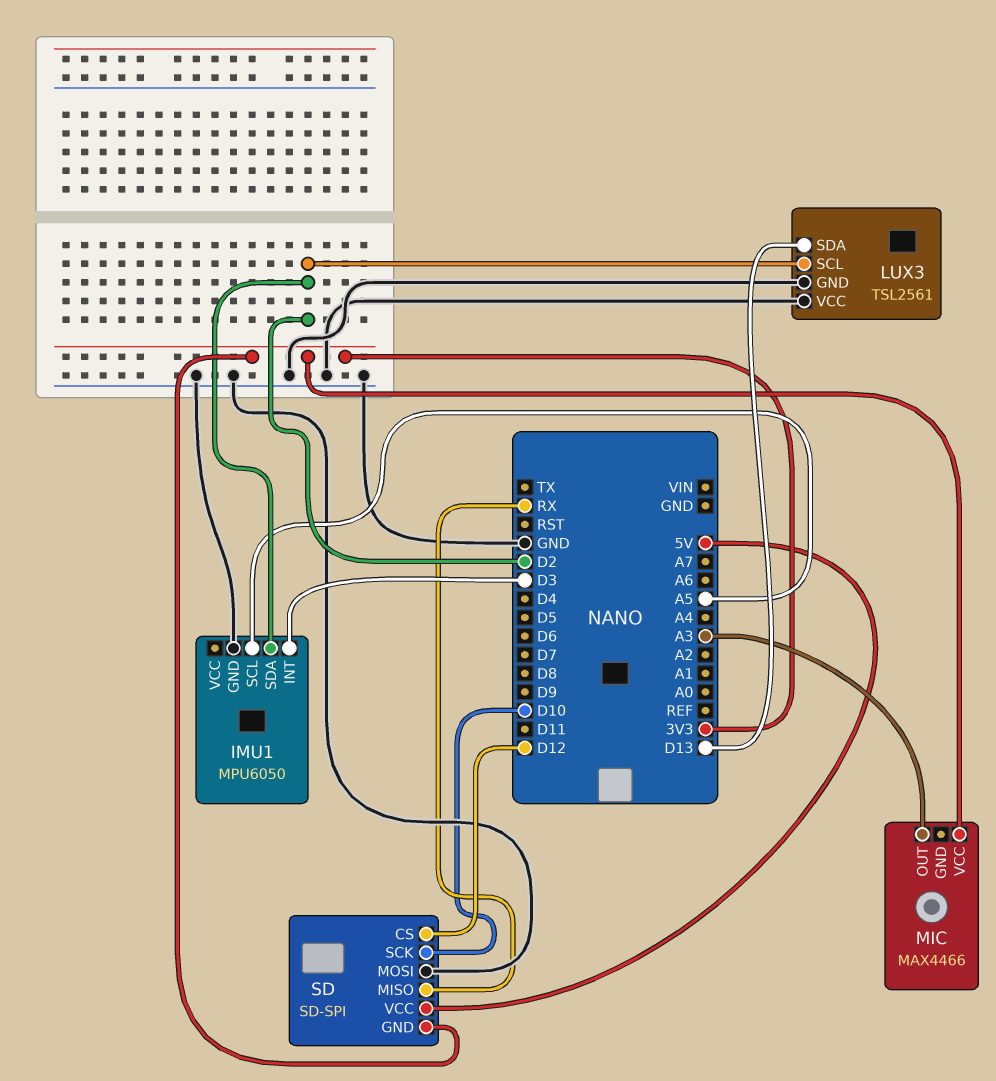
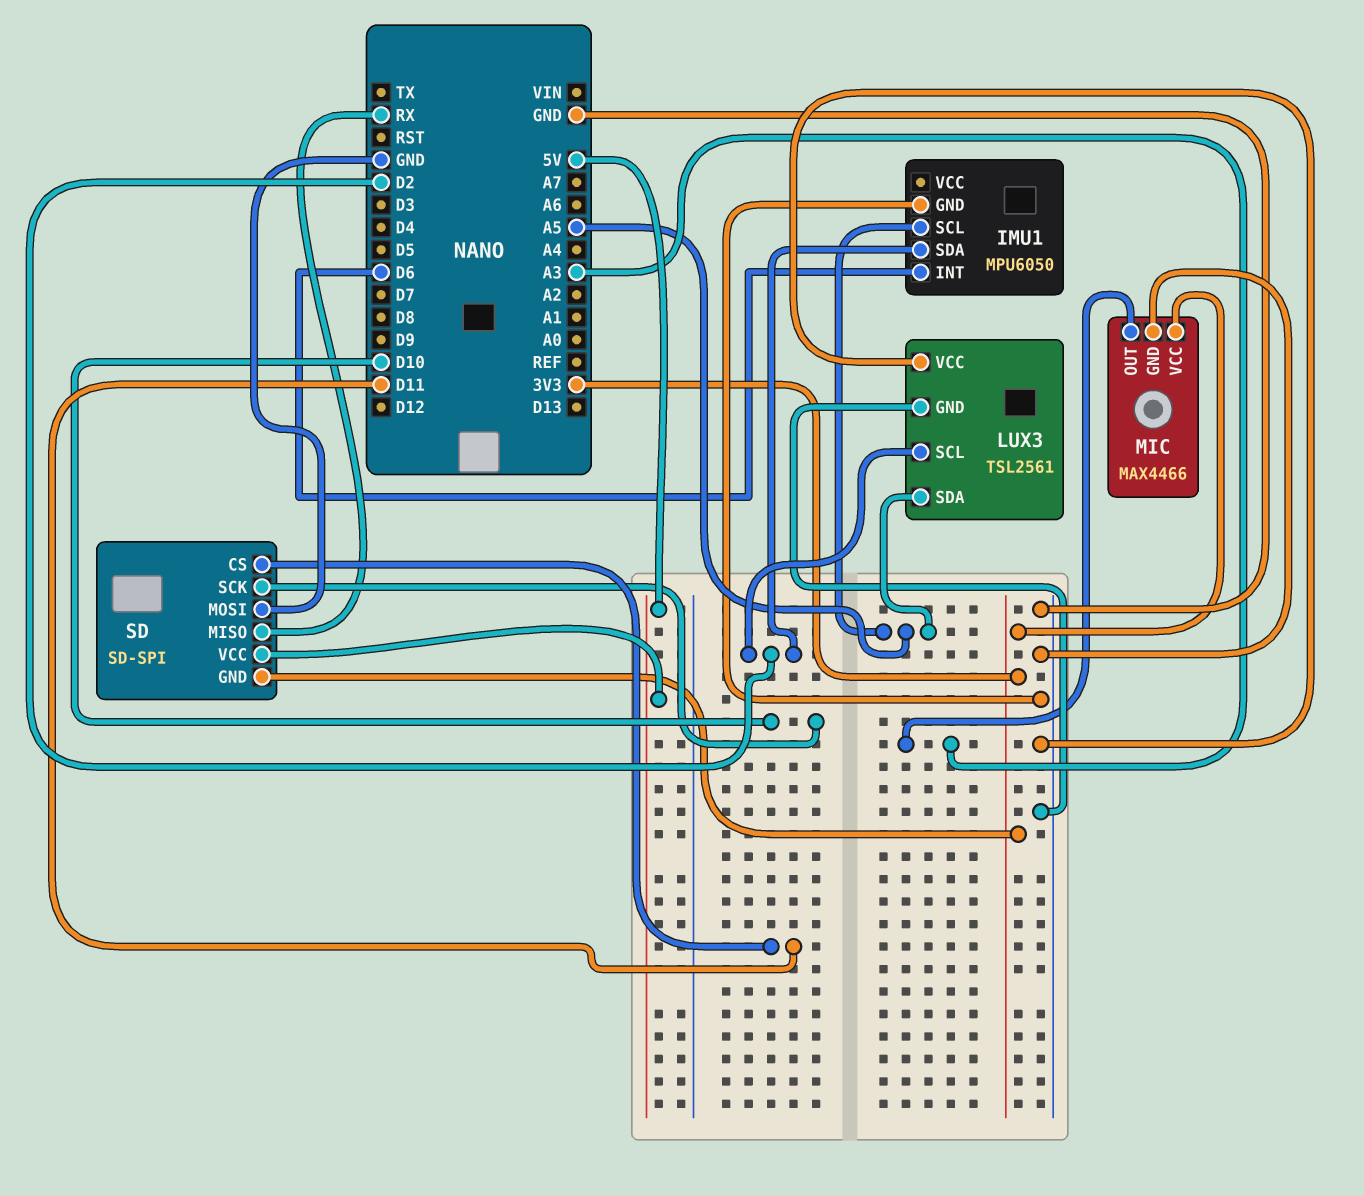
IMU1 pin INT: D3 -> D6
LUX3 pin SDA: D13 -> A5
MIC pin GND: none -> GND
SD pin CS: D12 -> D11

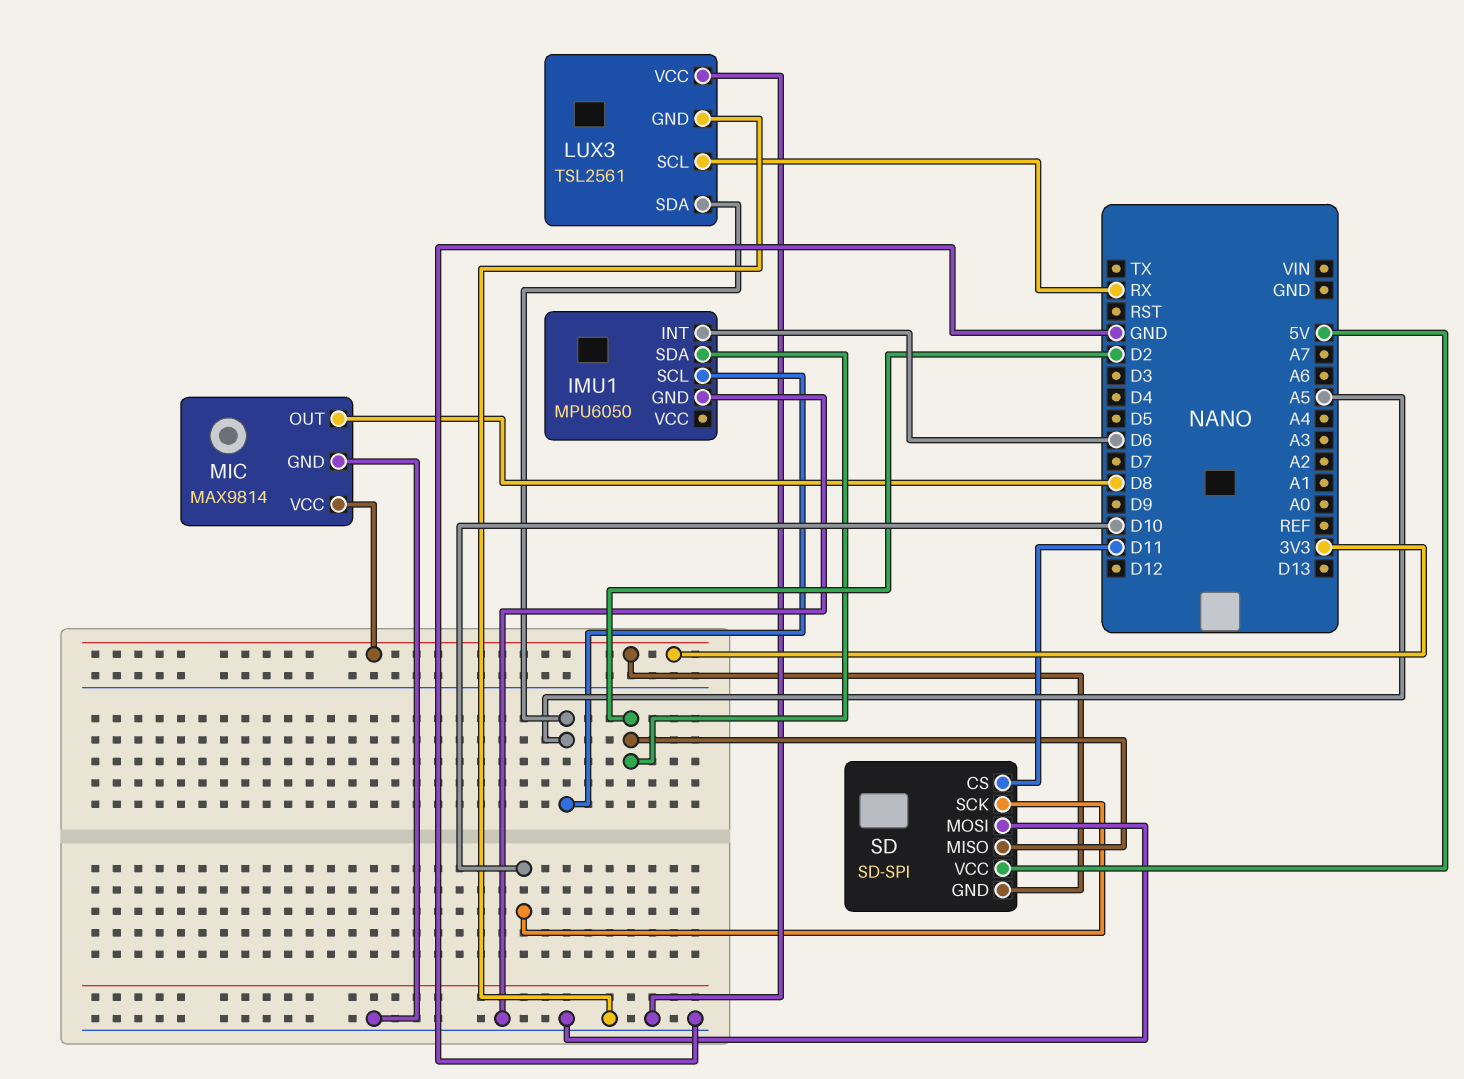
LUX3 pin SCL: D2 -> RX
MIC: MAX4466 -> MAX9814
MIC pin OUT: A3 -> D8
SD pin MISO: RX -> D2

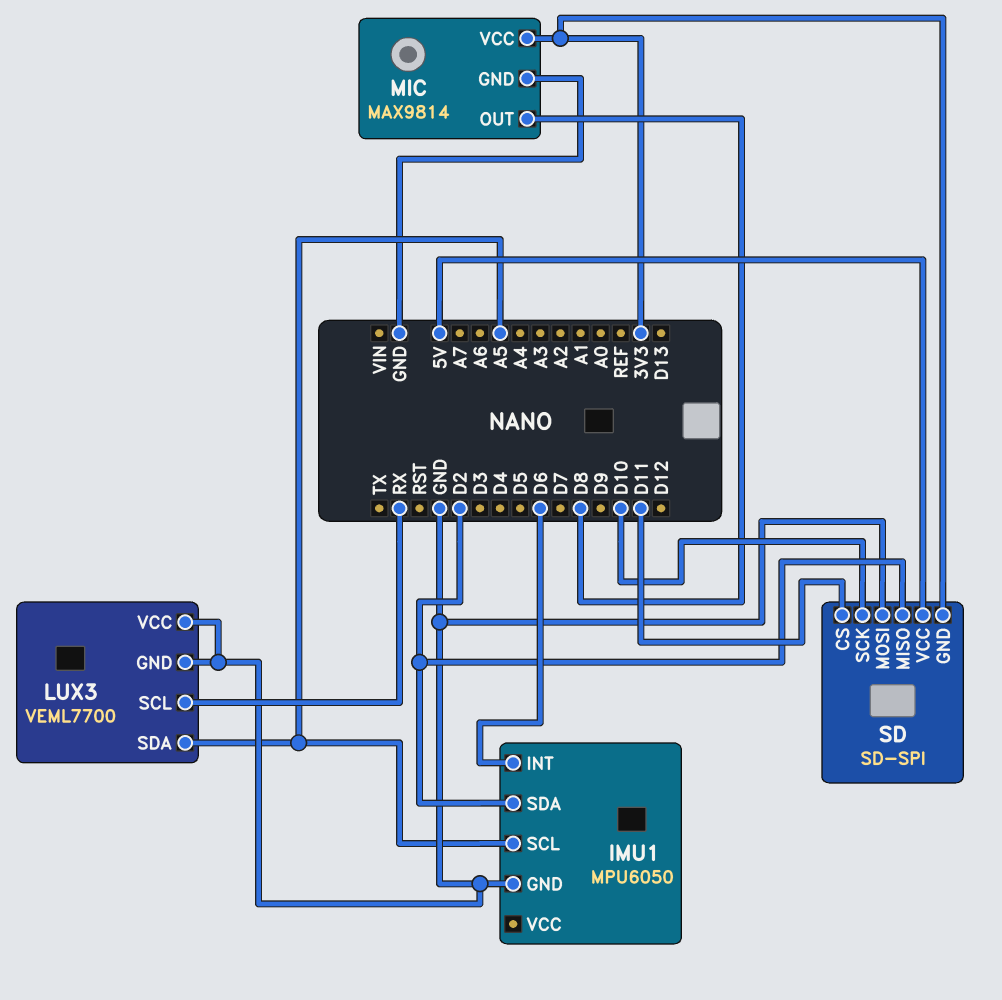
LUX3: TSL2561 -> VEML7700

